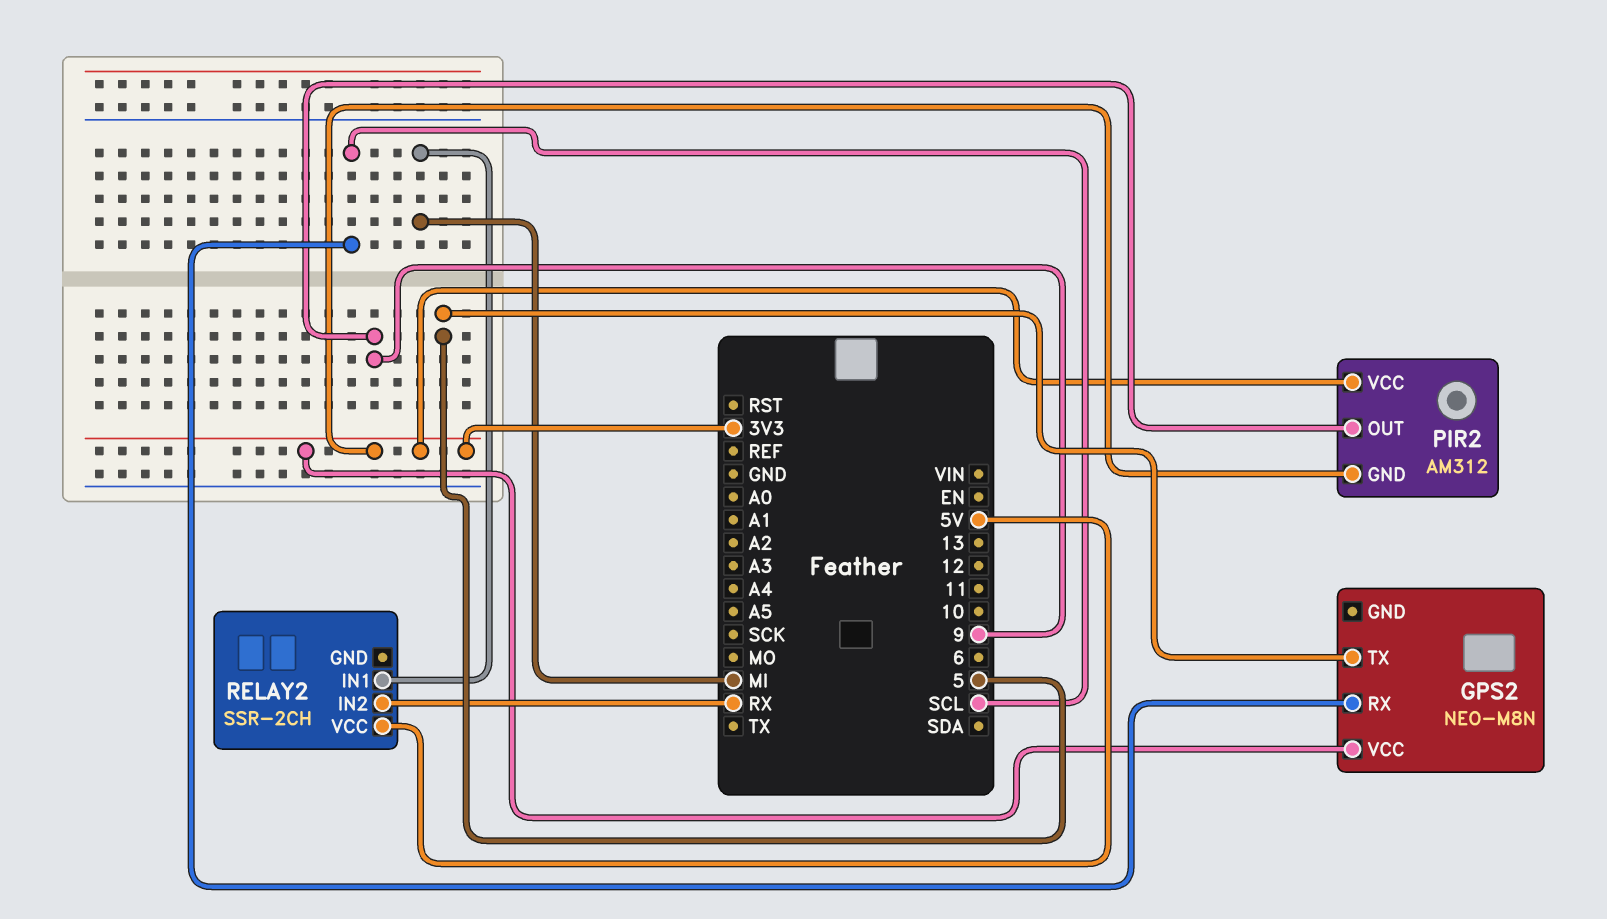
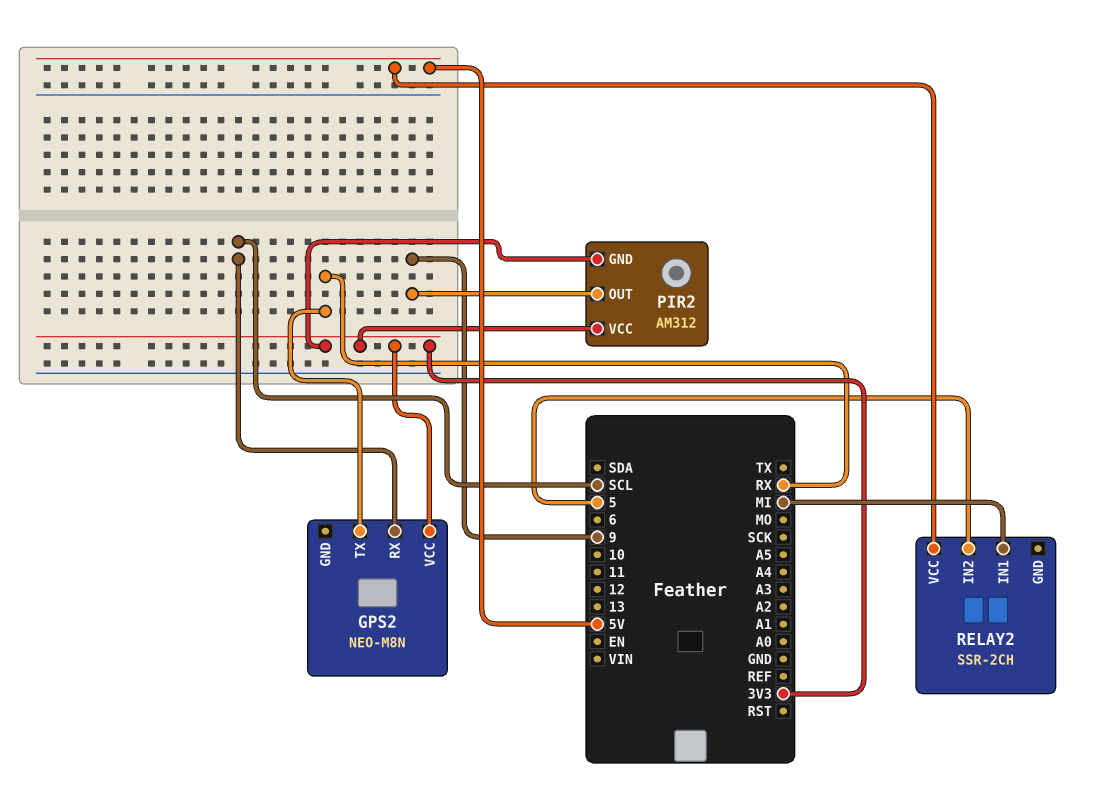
GPS2 pin TX: 5 -> RX
RELAY2 pin IN2: RX -> 5

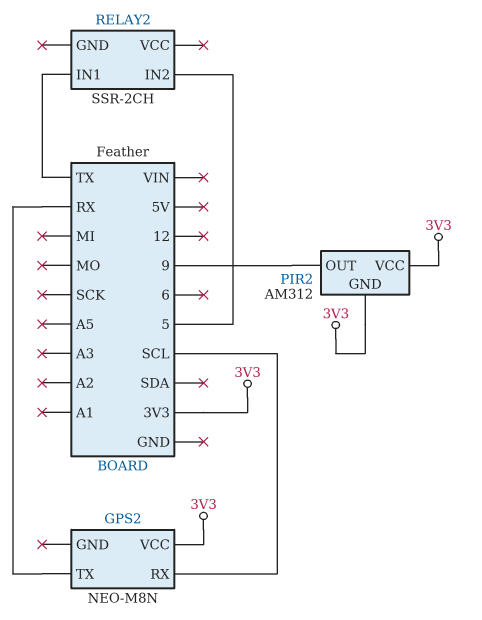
RELAY2 pin IN1: MI -> TX
RELAY2 pin VCC: 5V -> none

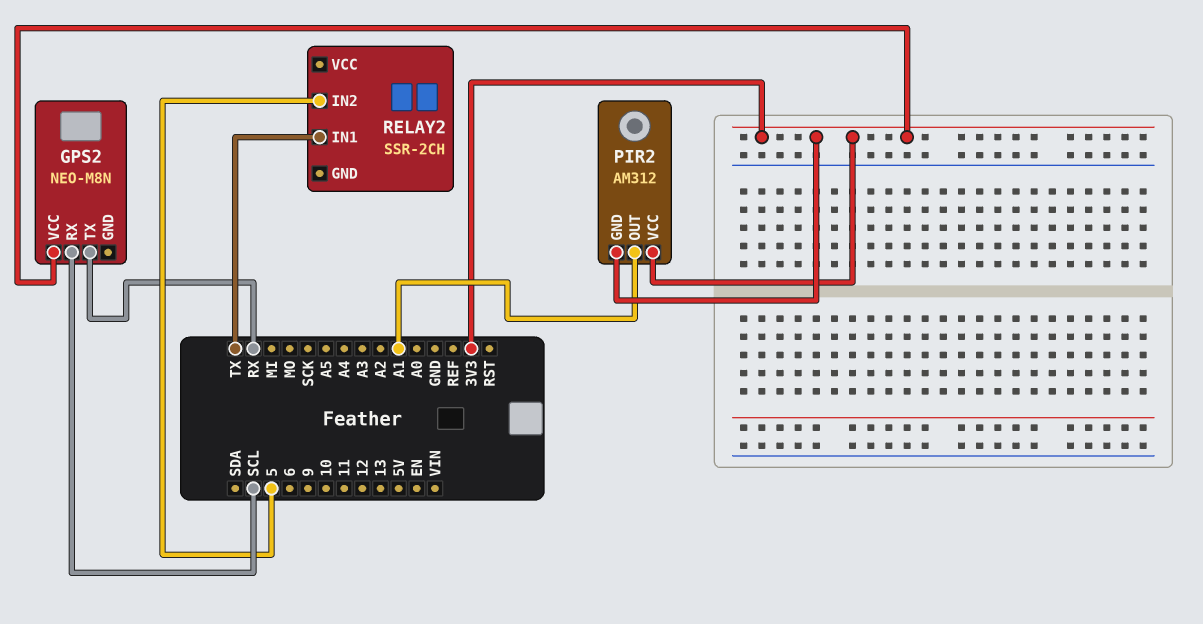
PIR2 pin OUT: 9 -> A1

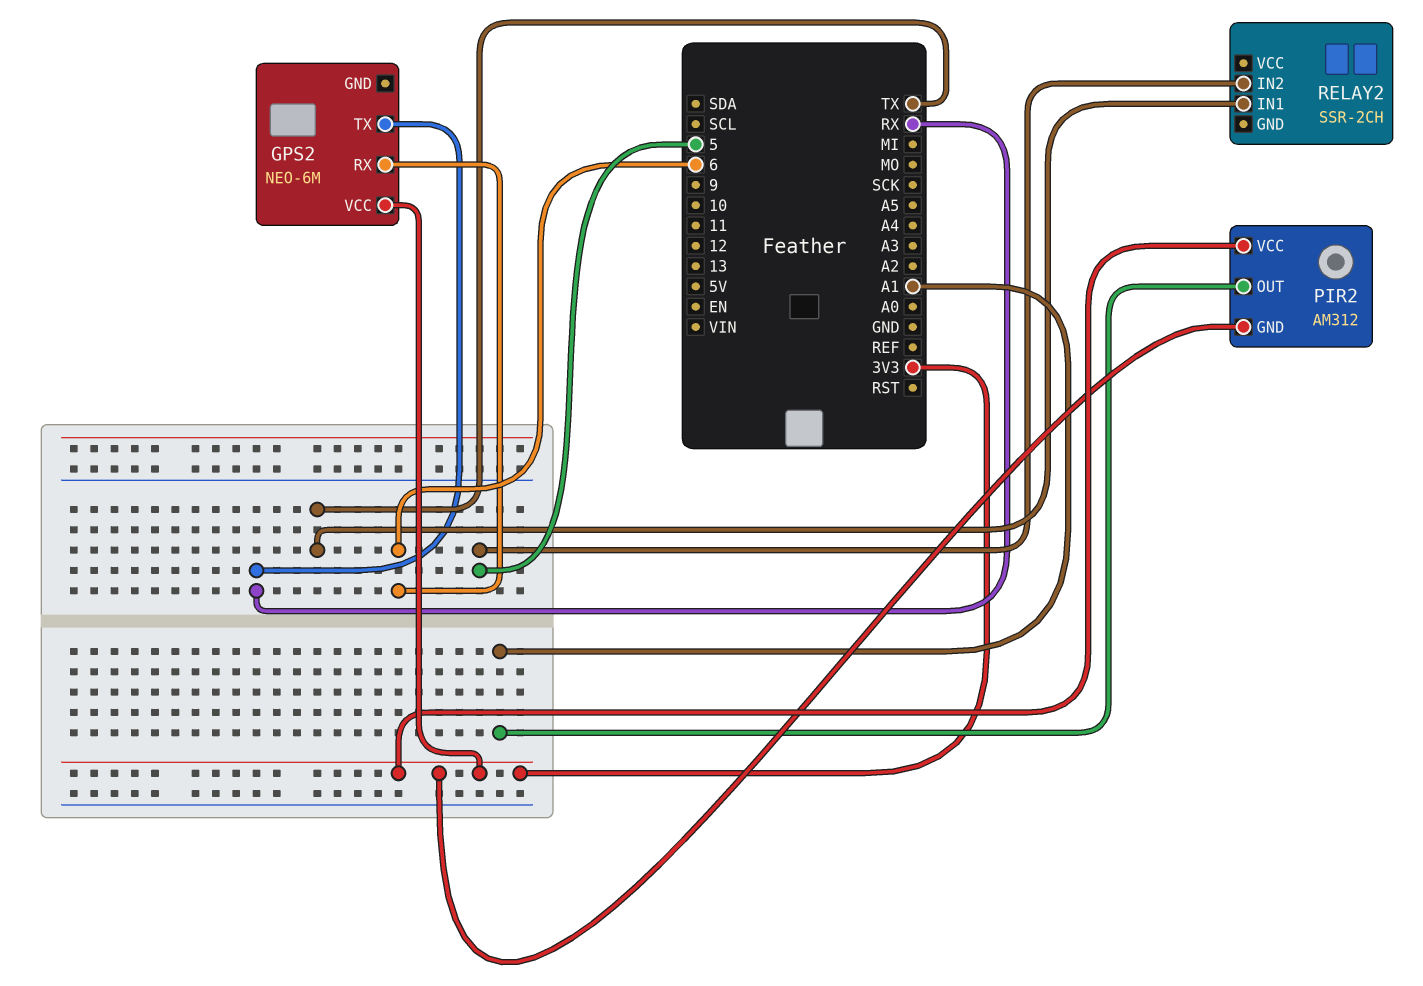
GPS2: NEO-M8N -> NEO-6M
GPS2 pin RX: SCL -> 6

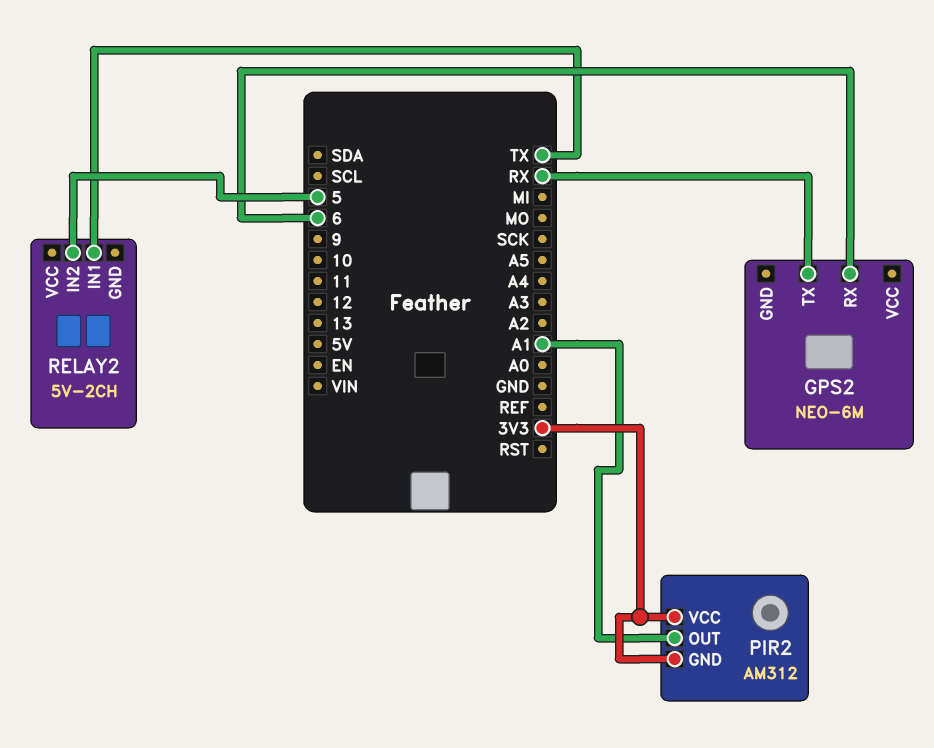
GPS2 pin VCC: 3V3 -> none
RELAY2: SSR-2CH -> 5V-2CH

